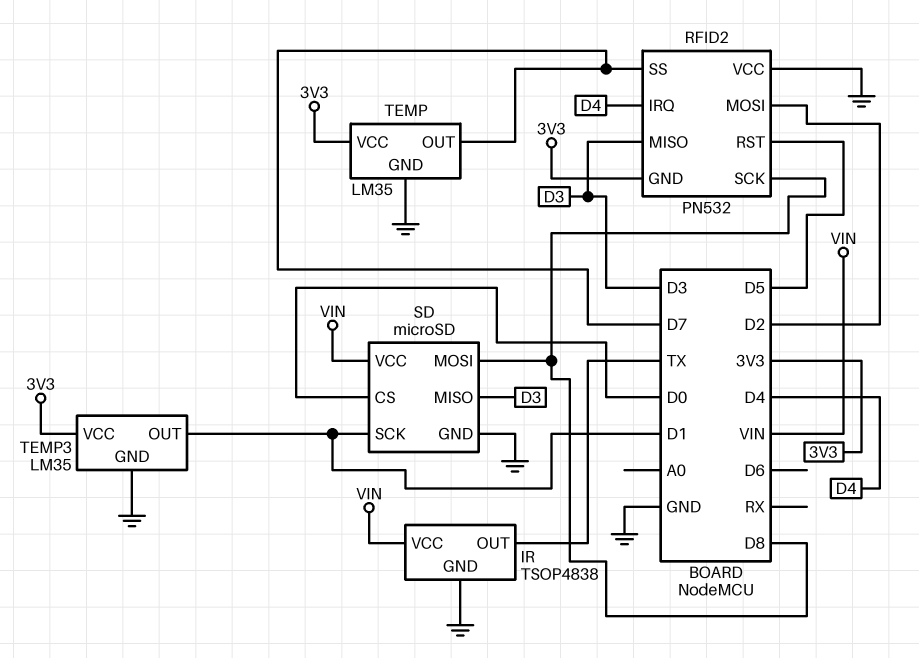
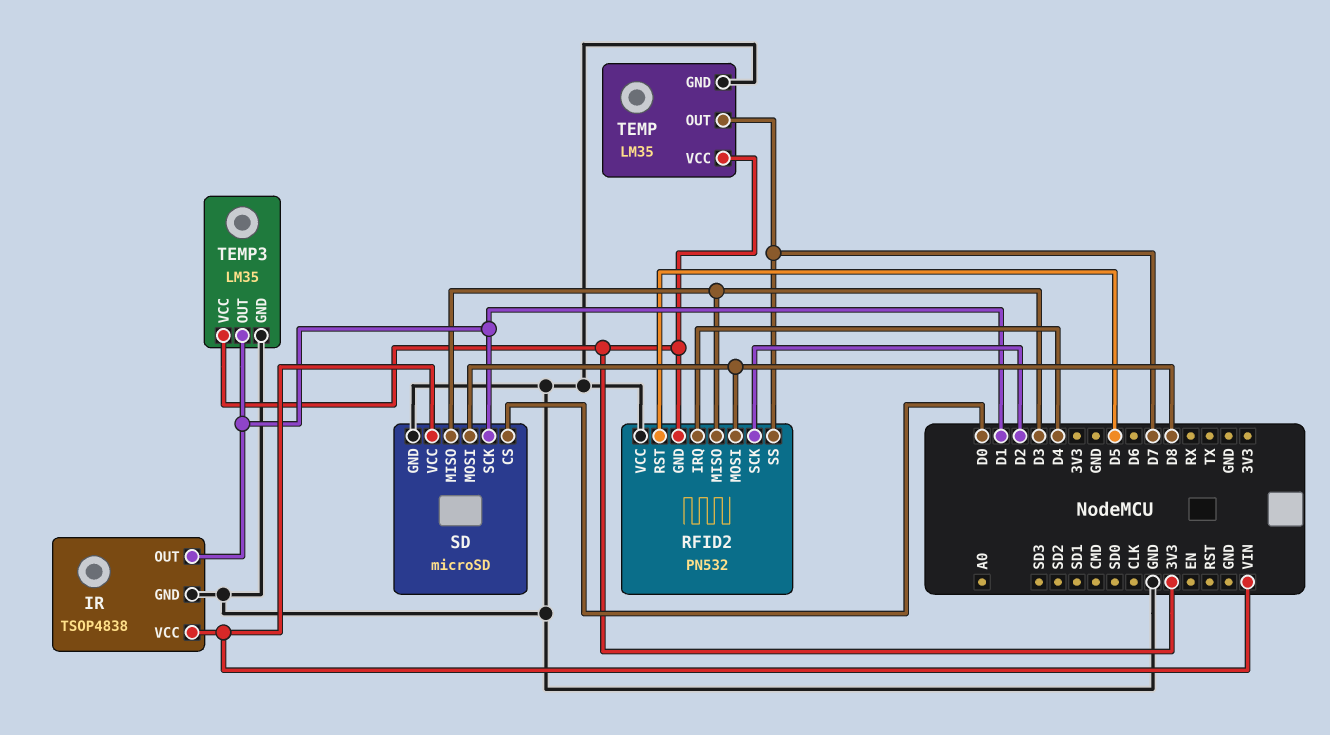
IR pin OUT: TX -> D1
RFID2 pin MOSI: D2 -> D8
RFID2 pin SCK: D8 -> D2

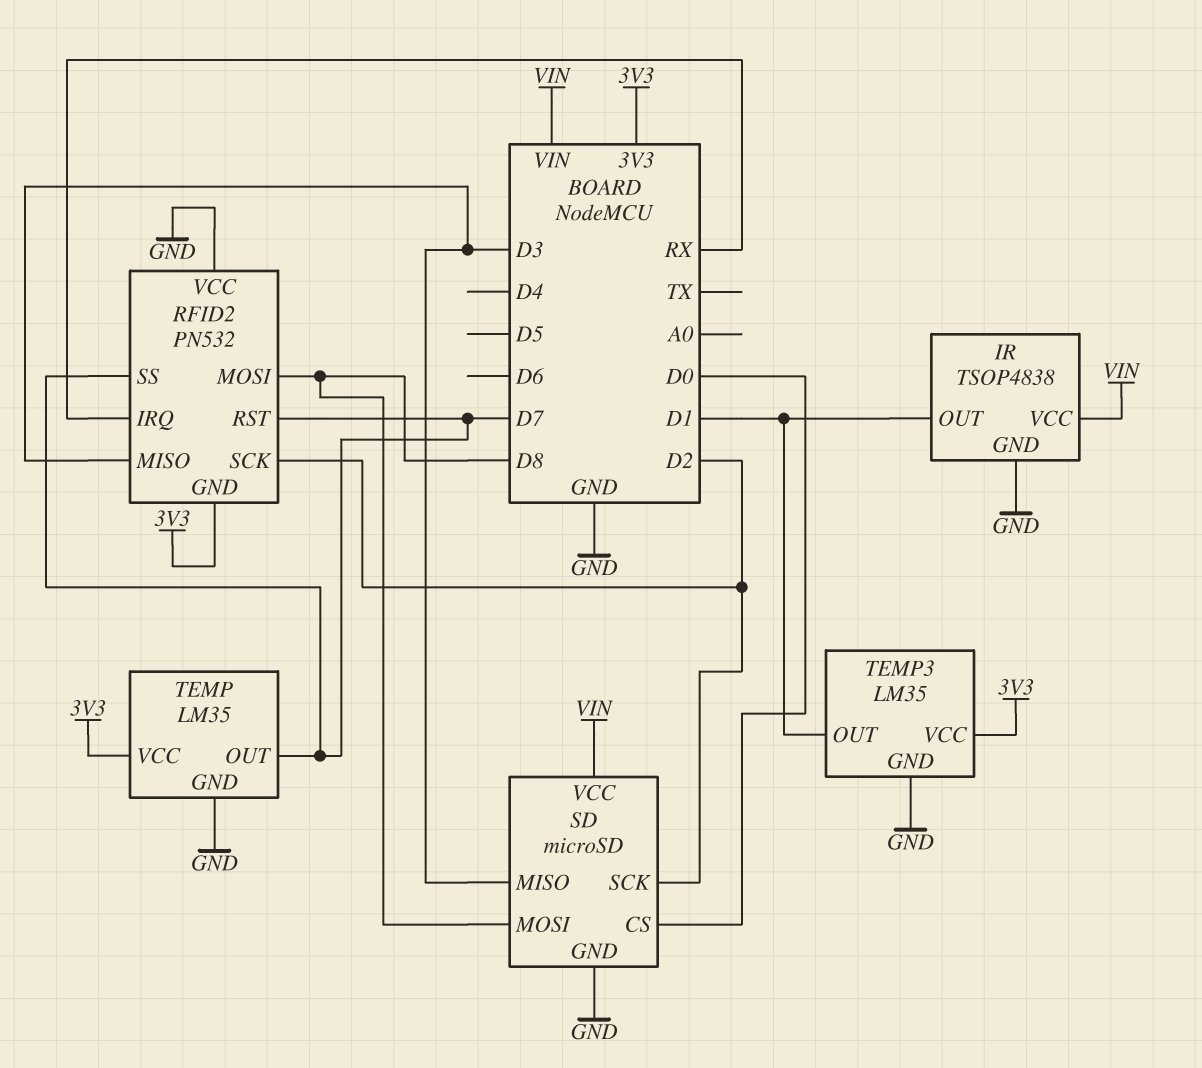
RFID2 pin IRQ: D4 -> RX
RFID2 pin RST: D5 -> D7
SD pin SCK: D1 -> D2

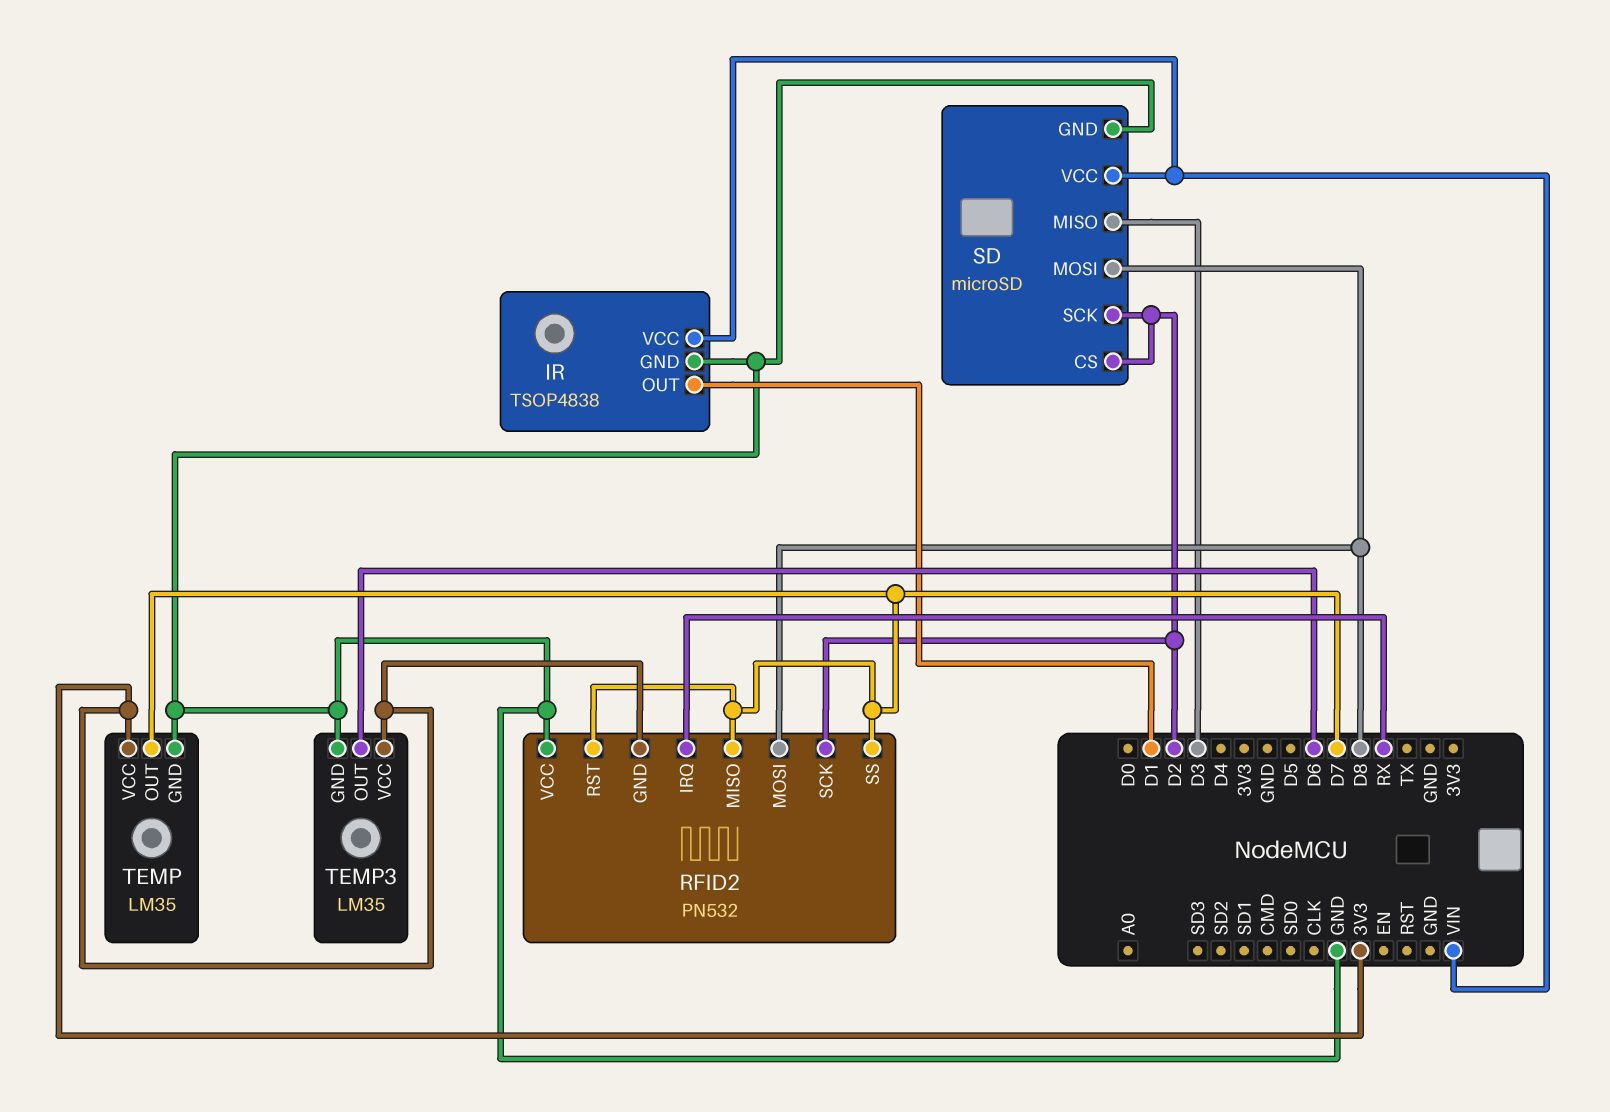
RFID2 pin MISO: D3 -> D7
SD pin CS: D0 -> D2
TEMP3 pin OUT: D1 -> D6

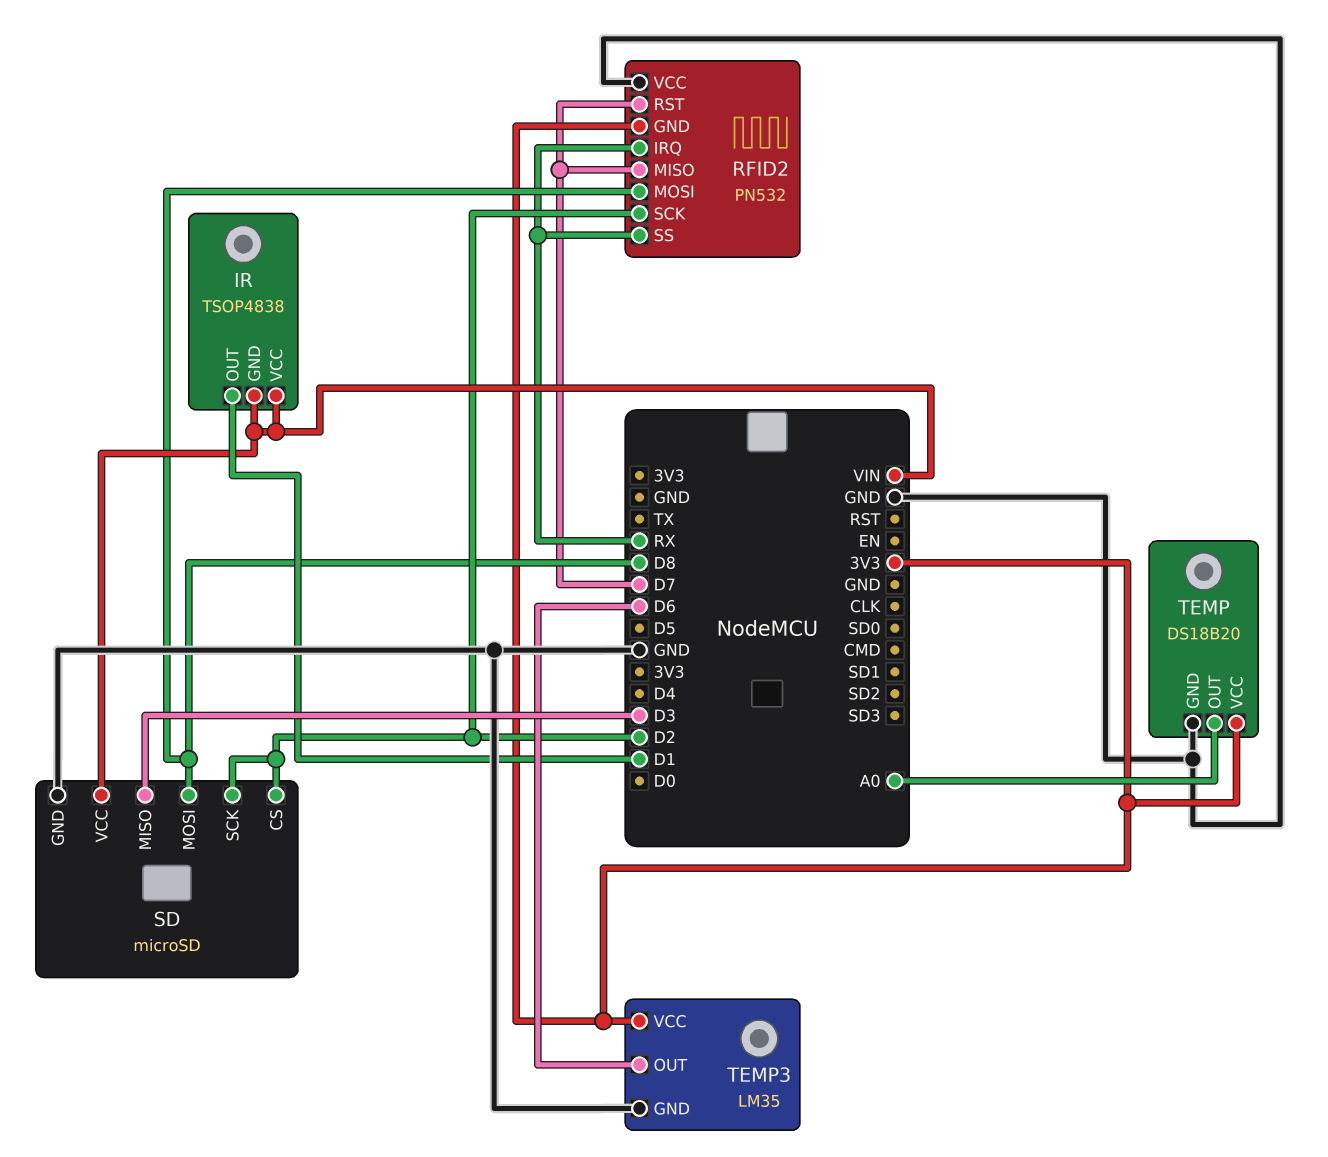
IR pin GND: GND -> VIN
RFID2 pin SS: D7 -> RX
TEMP: LM35 -> DS18B20
TEMP pin OUT: D7 -> A0

